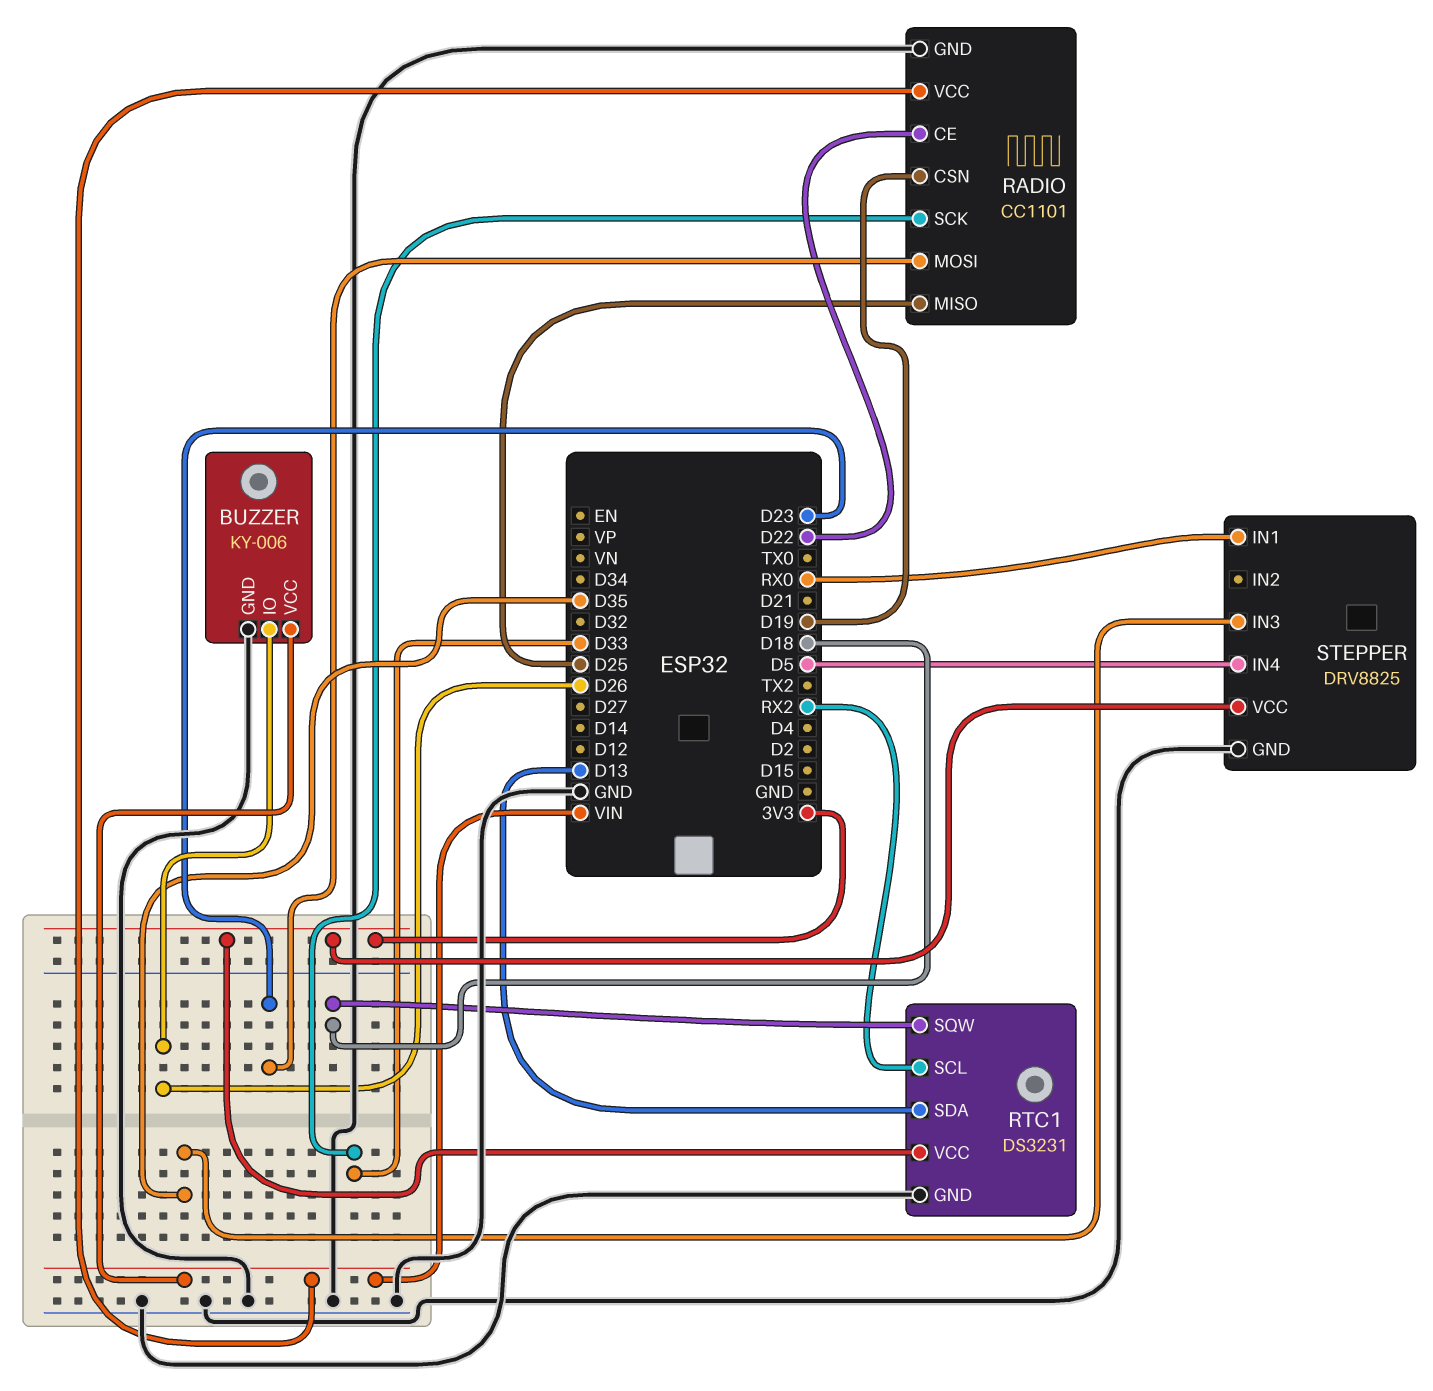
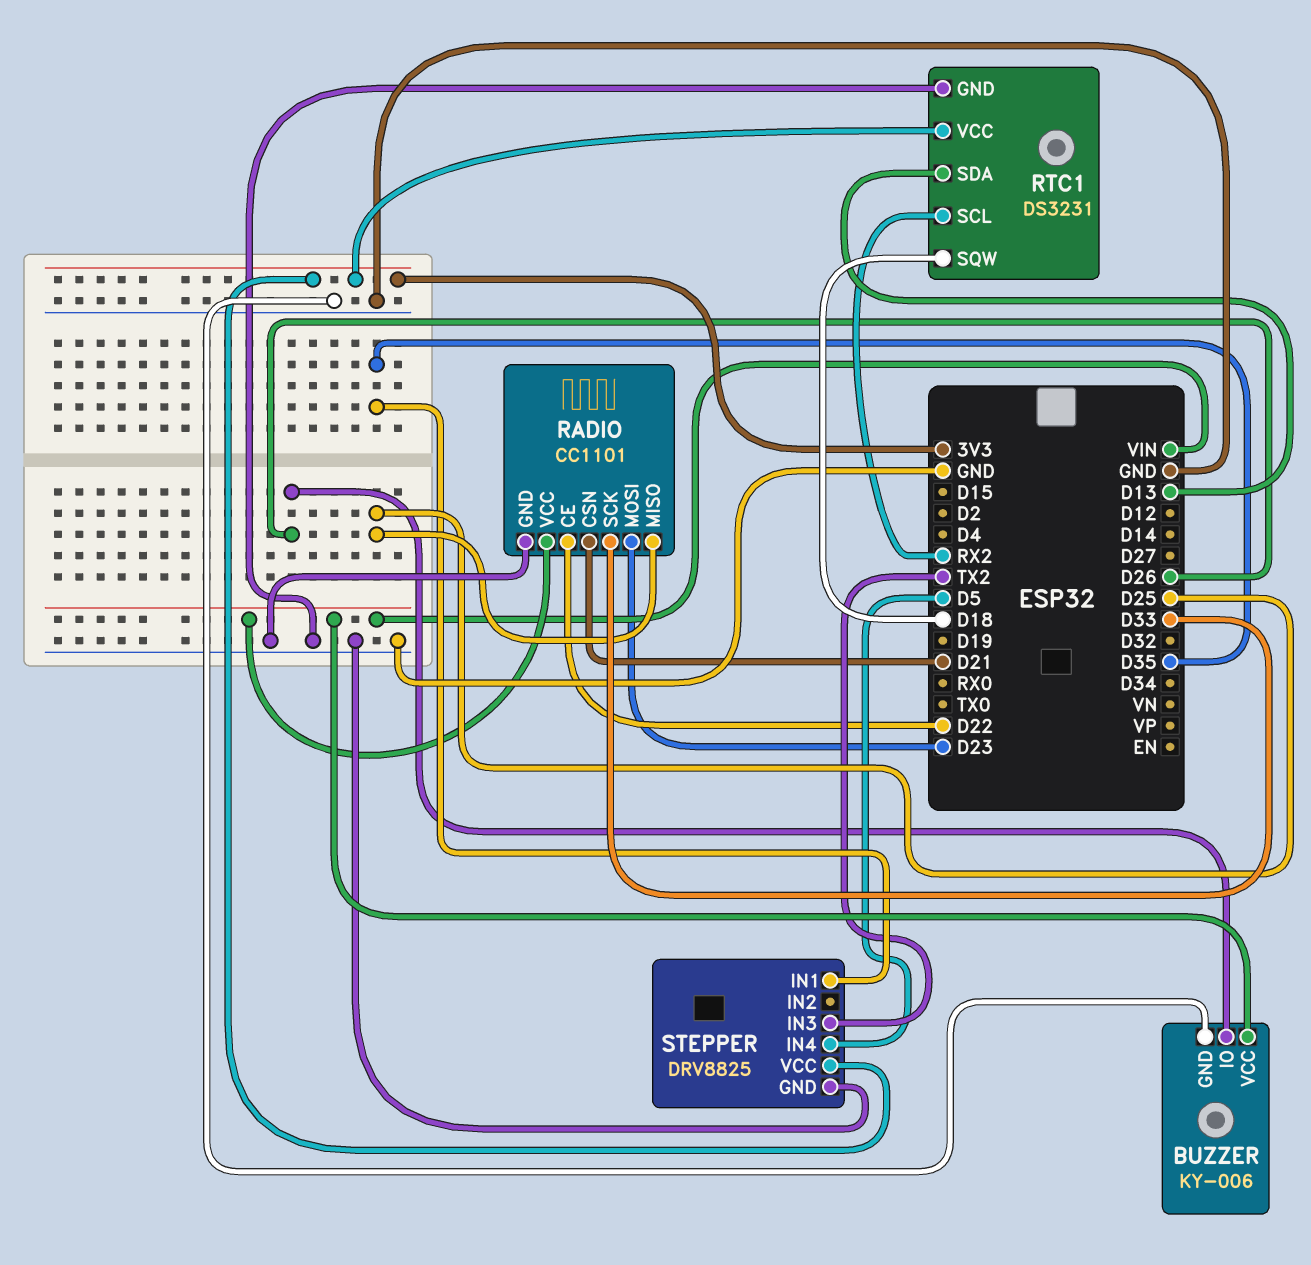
RADIO pin CSN: D19 -> D21
STEPPER pin IN1: RX0 -> D35
STEPPER pin IN3: D35 -> TX2

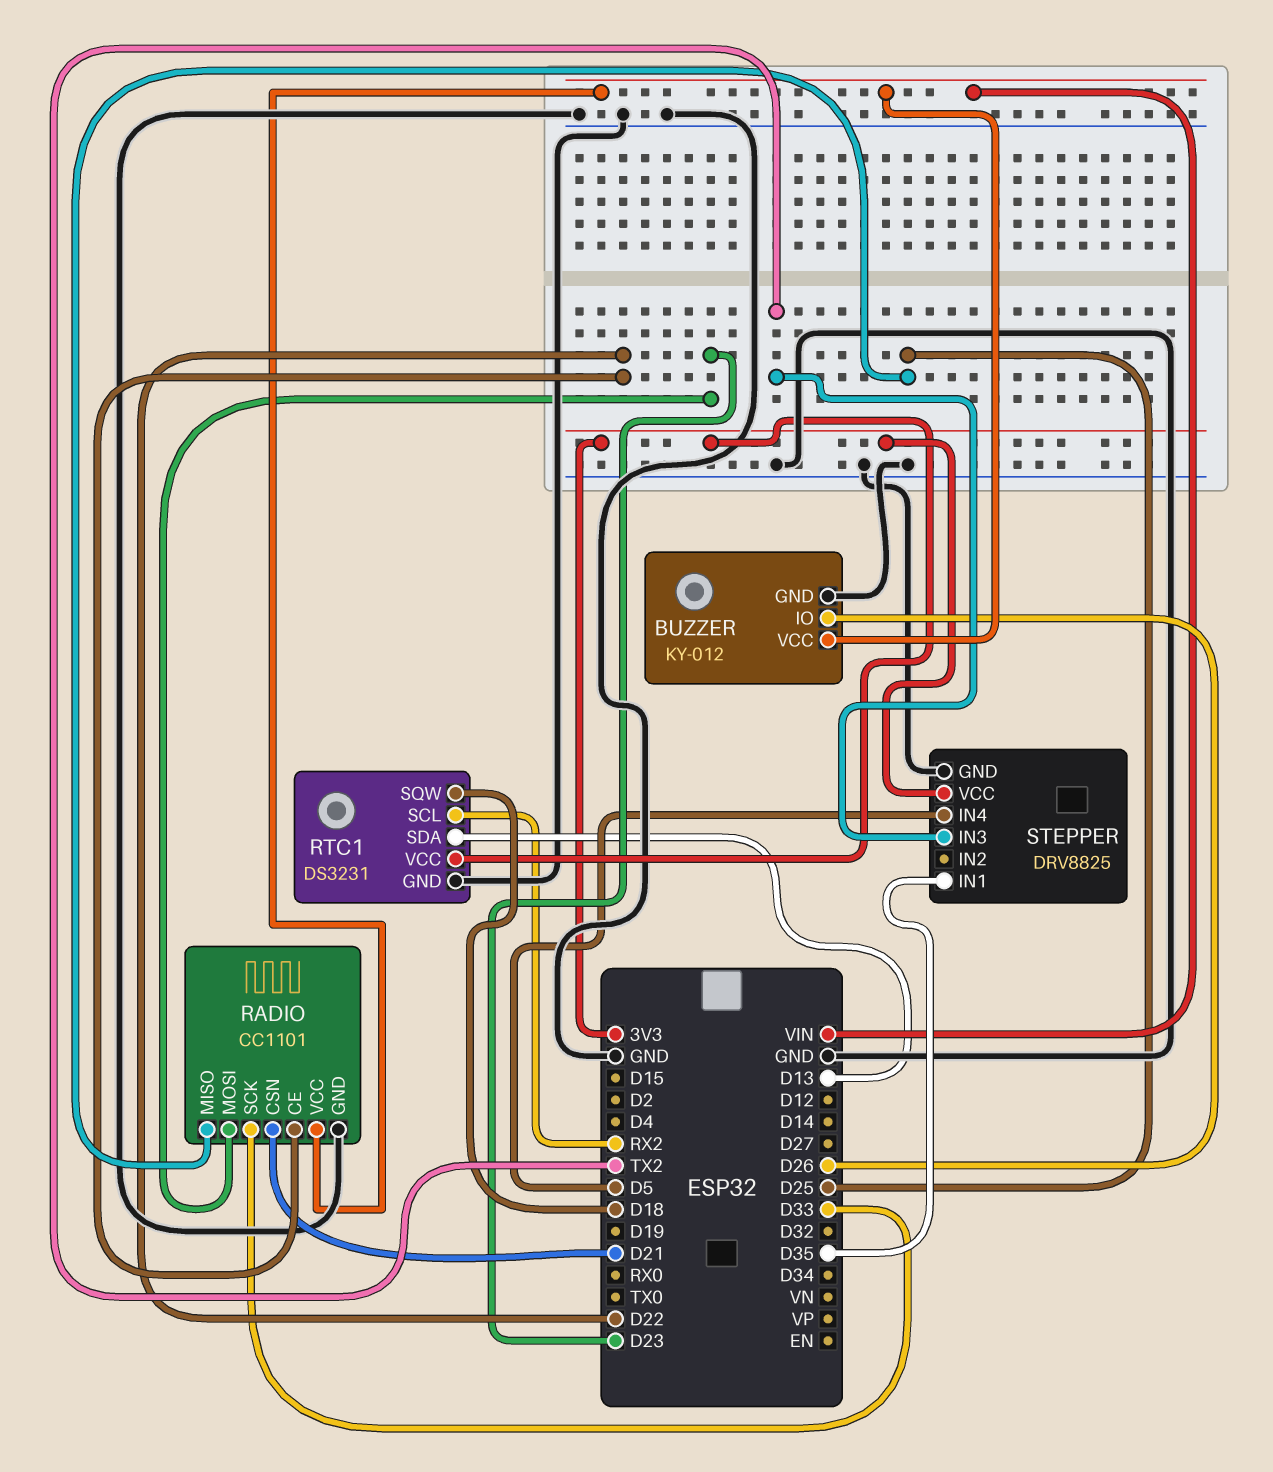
BUZZER: KY-006 -> KY-012

